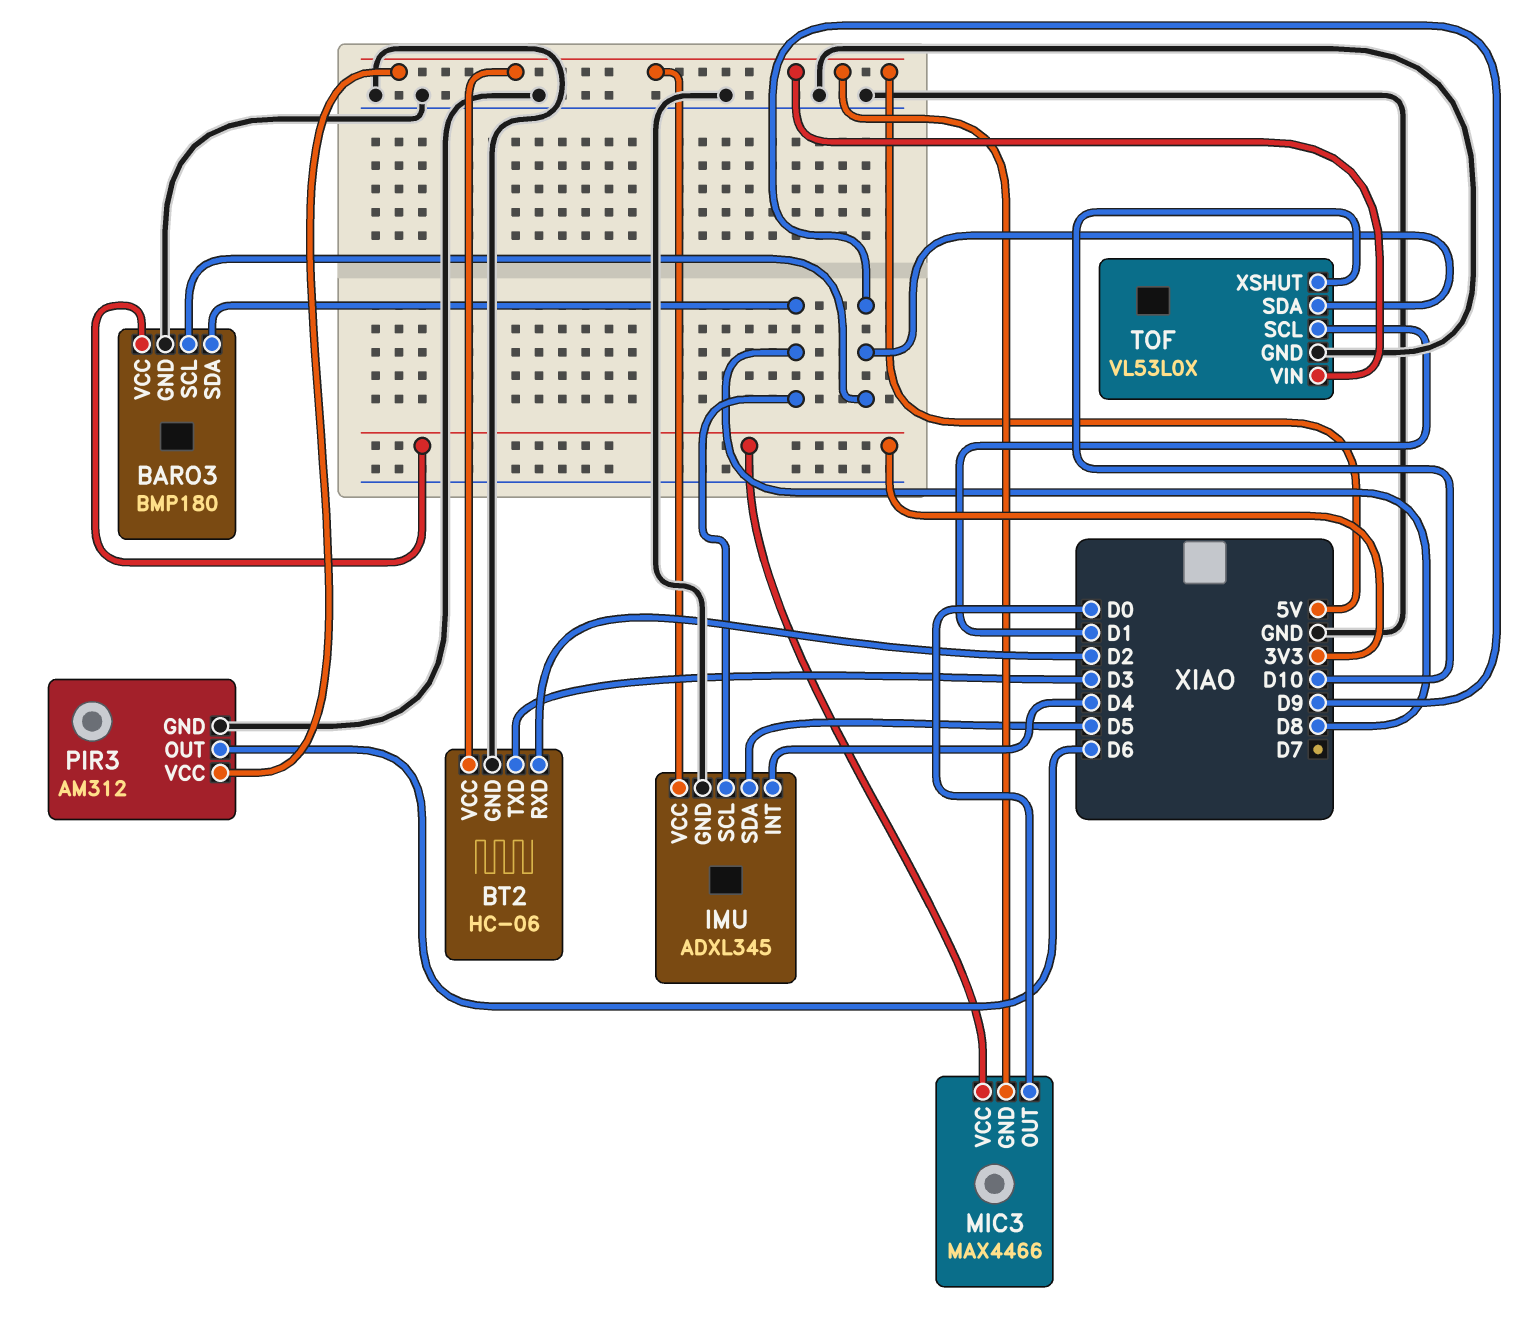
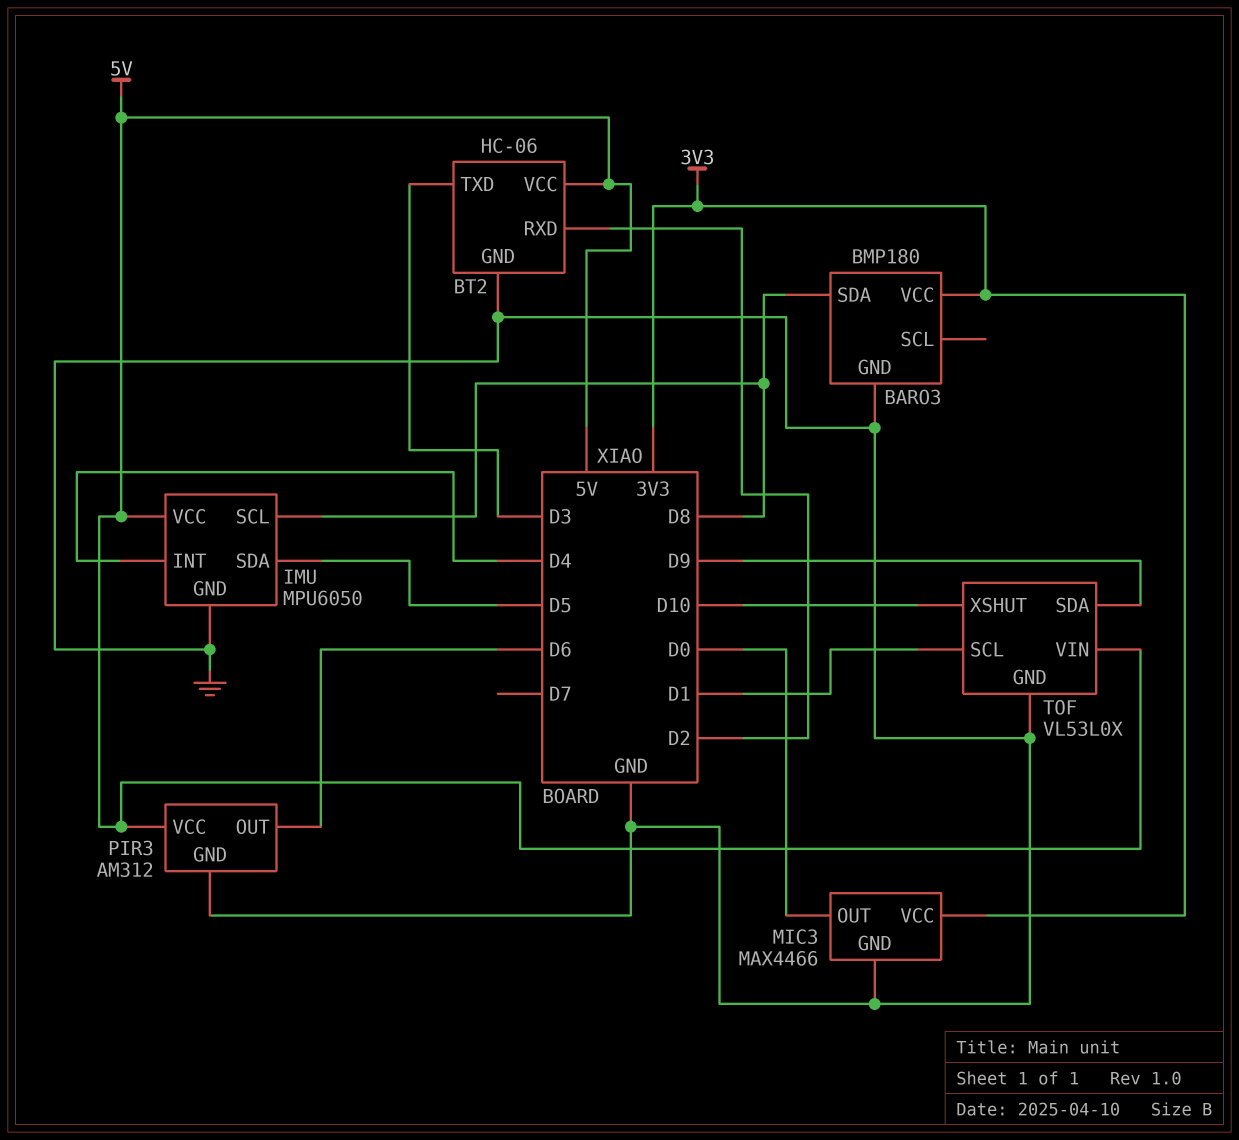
BARO3 pin SCL: D9 -> none
IMU: ADXL345 -> MPU6050
MIC3 pin GND: 5V -> GND

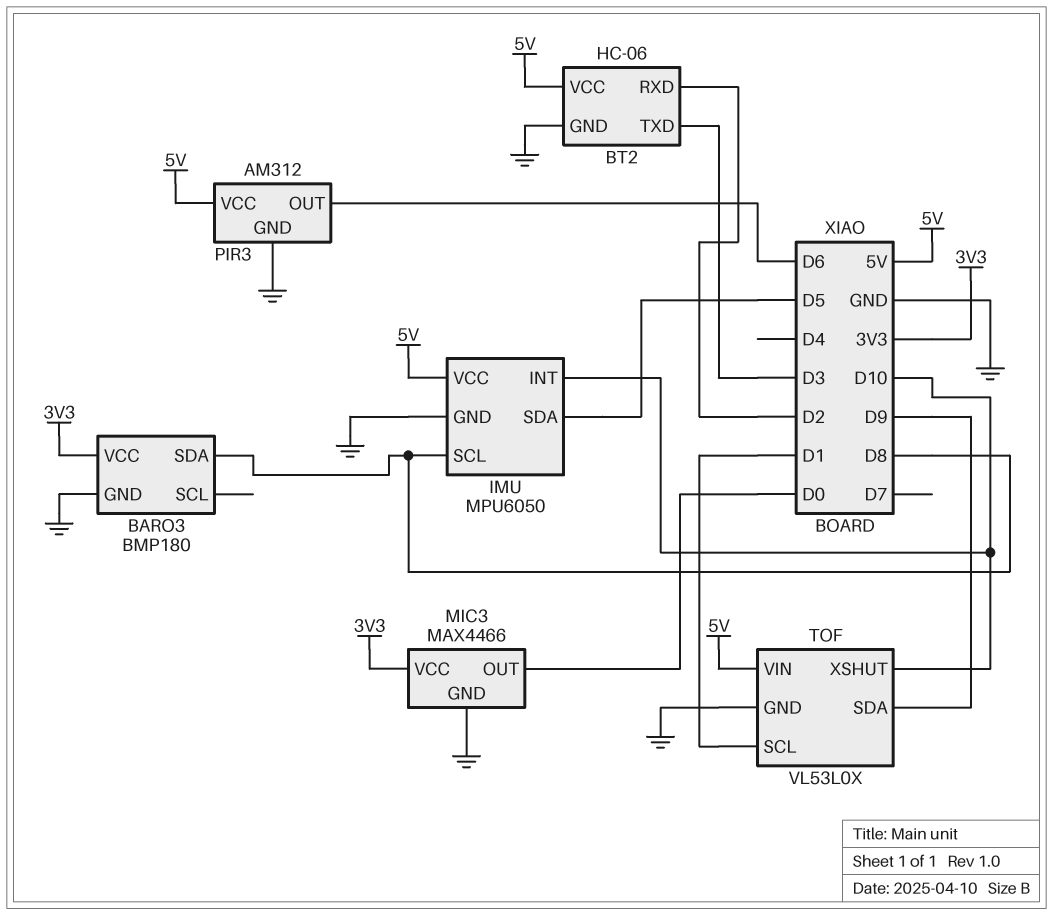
IMU pin INT: D4 -> D10

